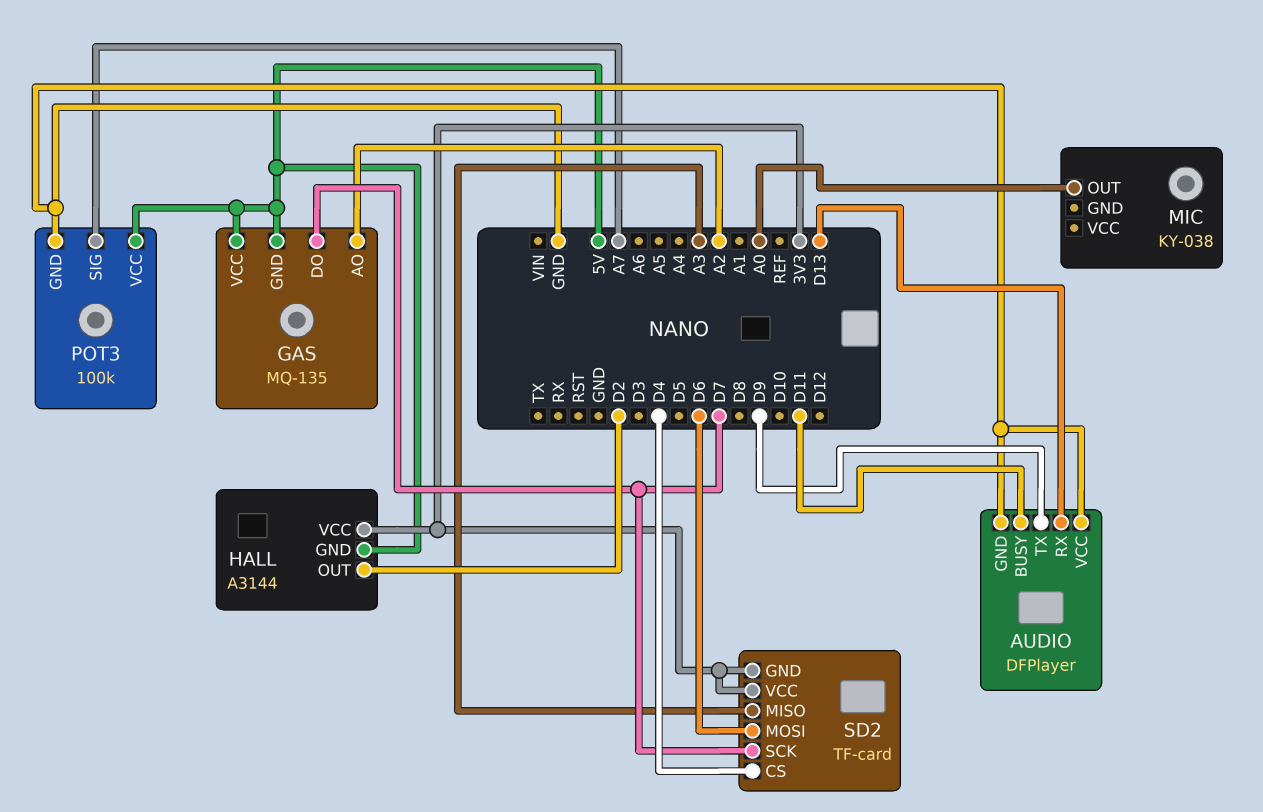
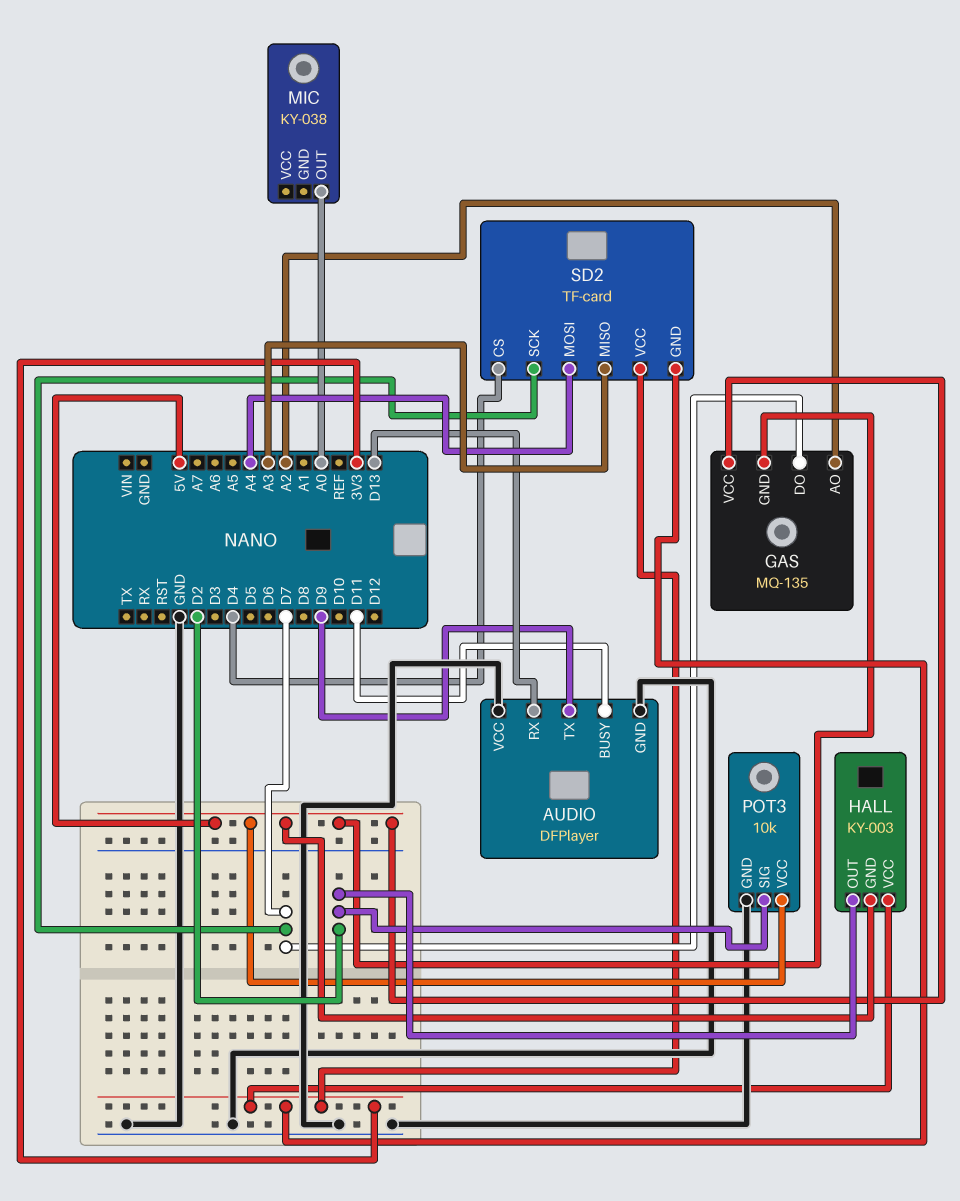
HALL: A3144 -> KY-003
POT3: 100k -> 10k
POT3 pin SIG: A7 -> D2
SD2 pin MOSI: D6 -> A4

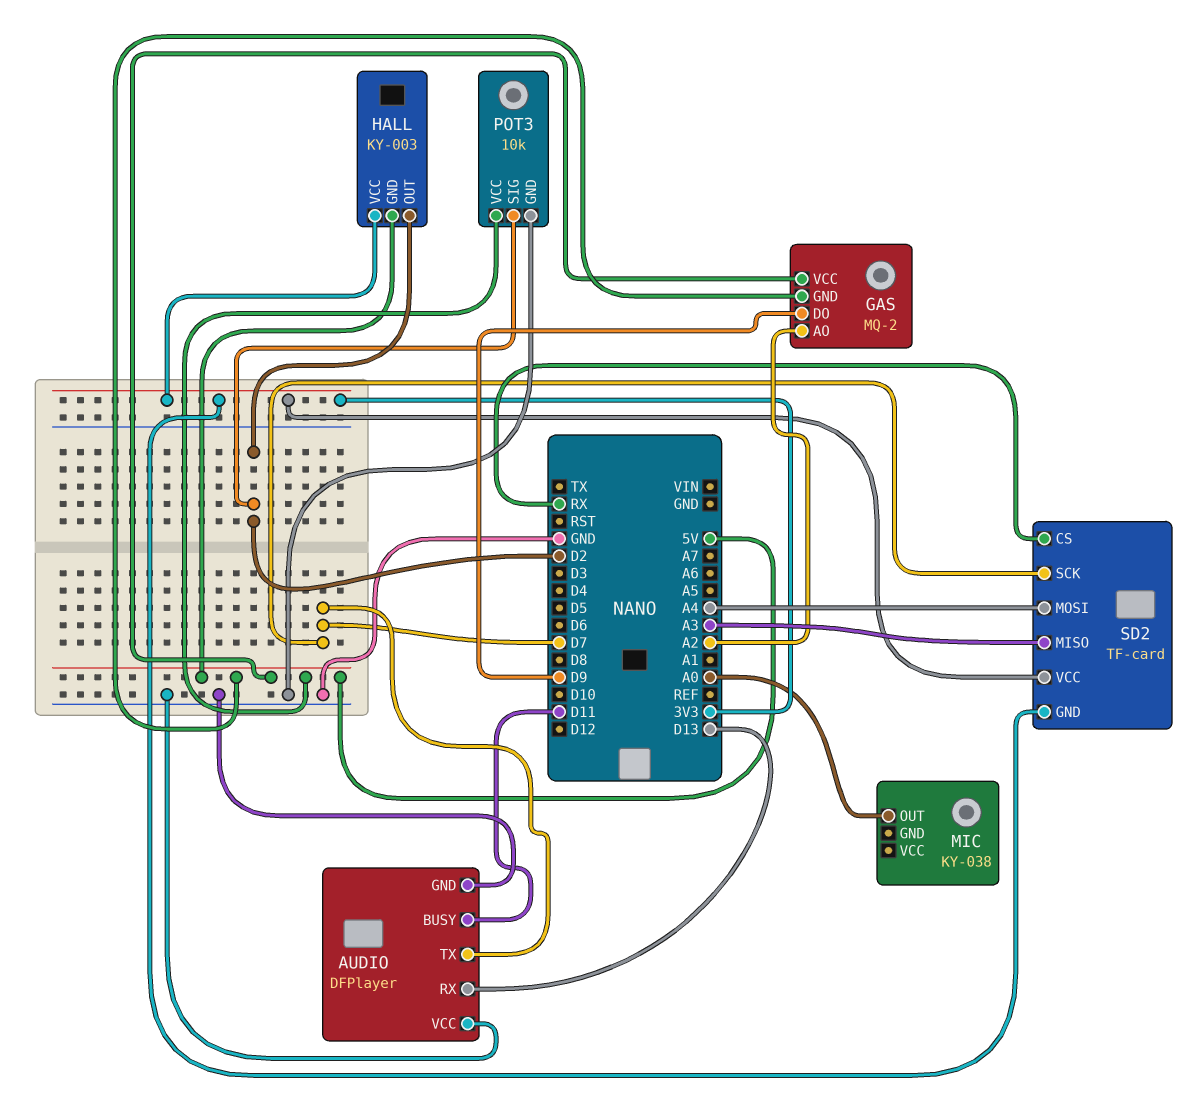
AUDIO pin TX: D9 -> D7
GAS: MQ-135 -> MQ-2
GAS pin DO: D7 -> D9
SD2 pin CS: D4 -> RX

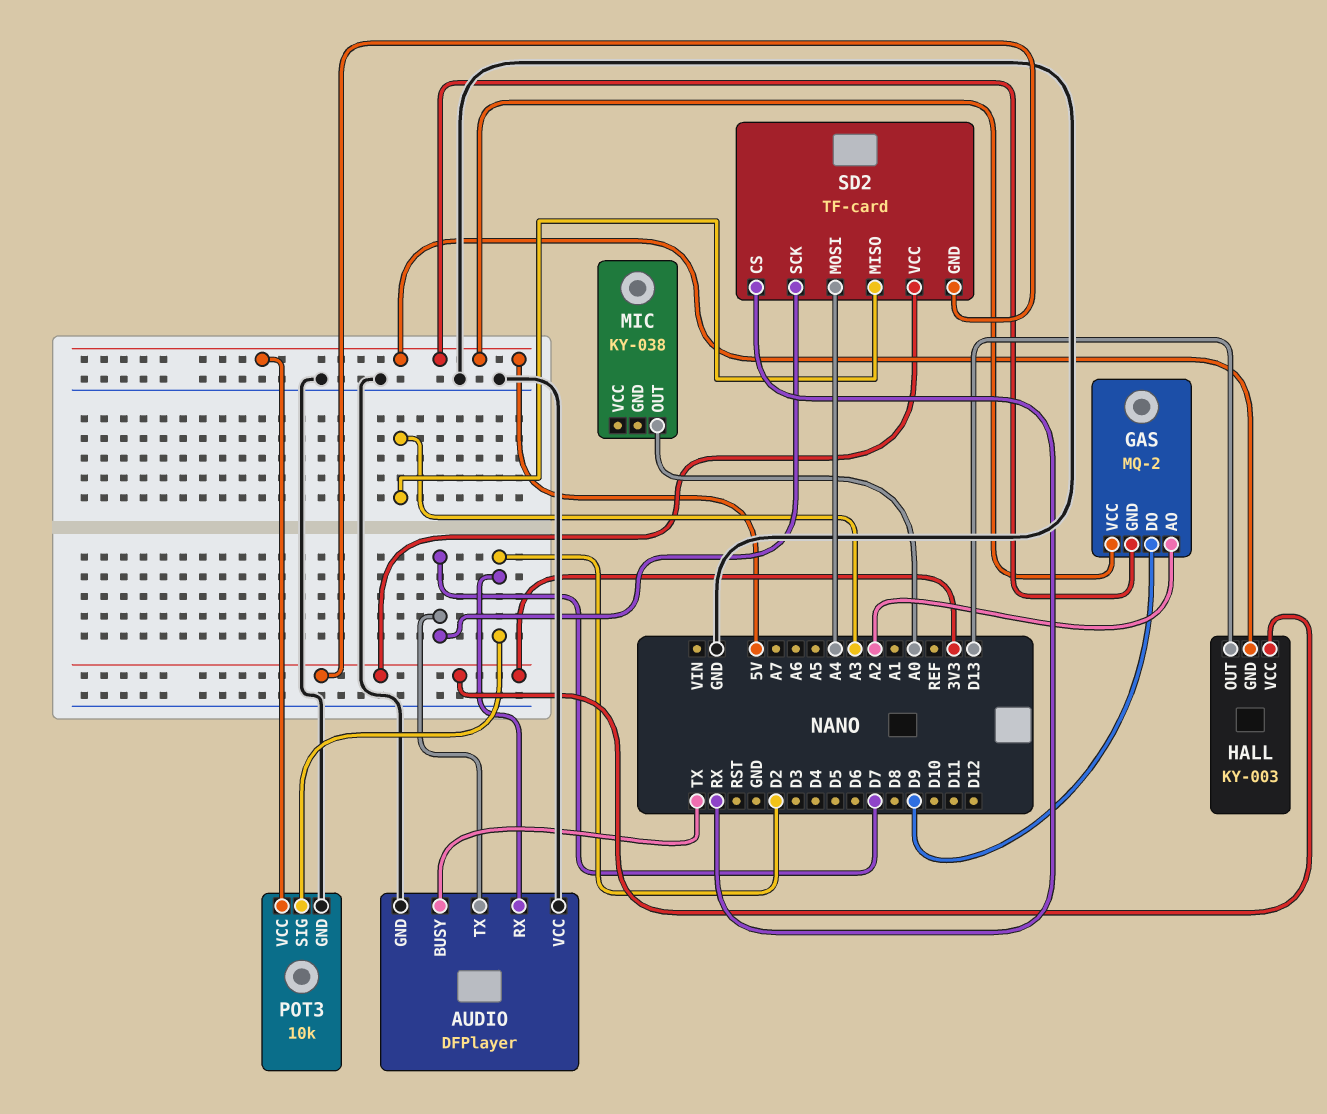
AUDIO pin BUSY: D11 -> TX
AUDIO pin RX: D13 -> D2
HALL pin OUT: D2 -> D13

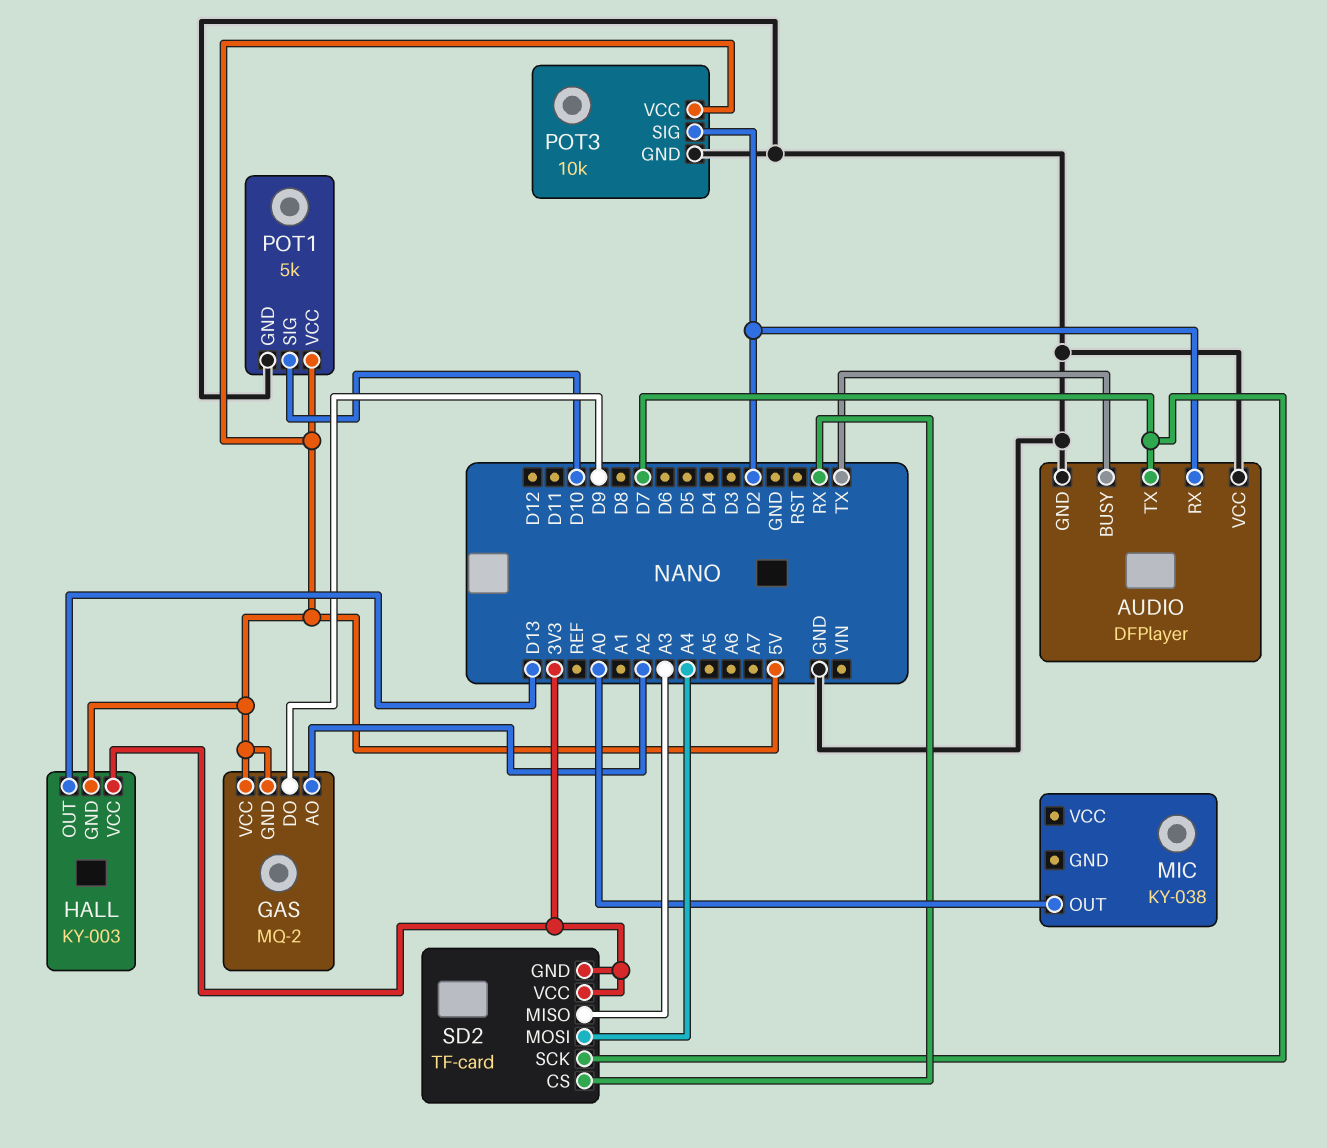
POT1: none -> 5k
POT1 pin GND: none -> GND
POT1 pin SIG: none -> D10
POT1 pin VCC: none -> 5V

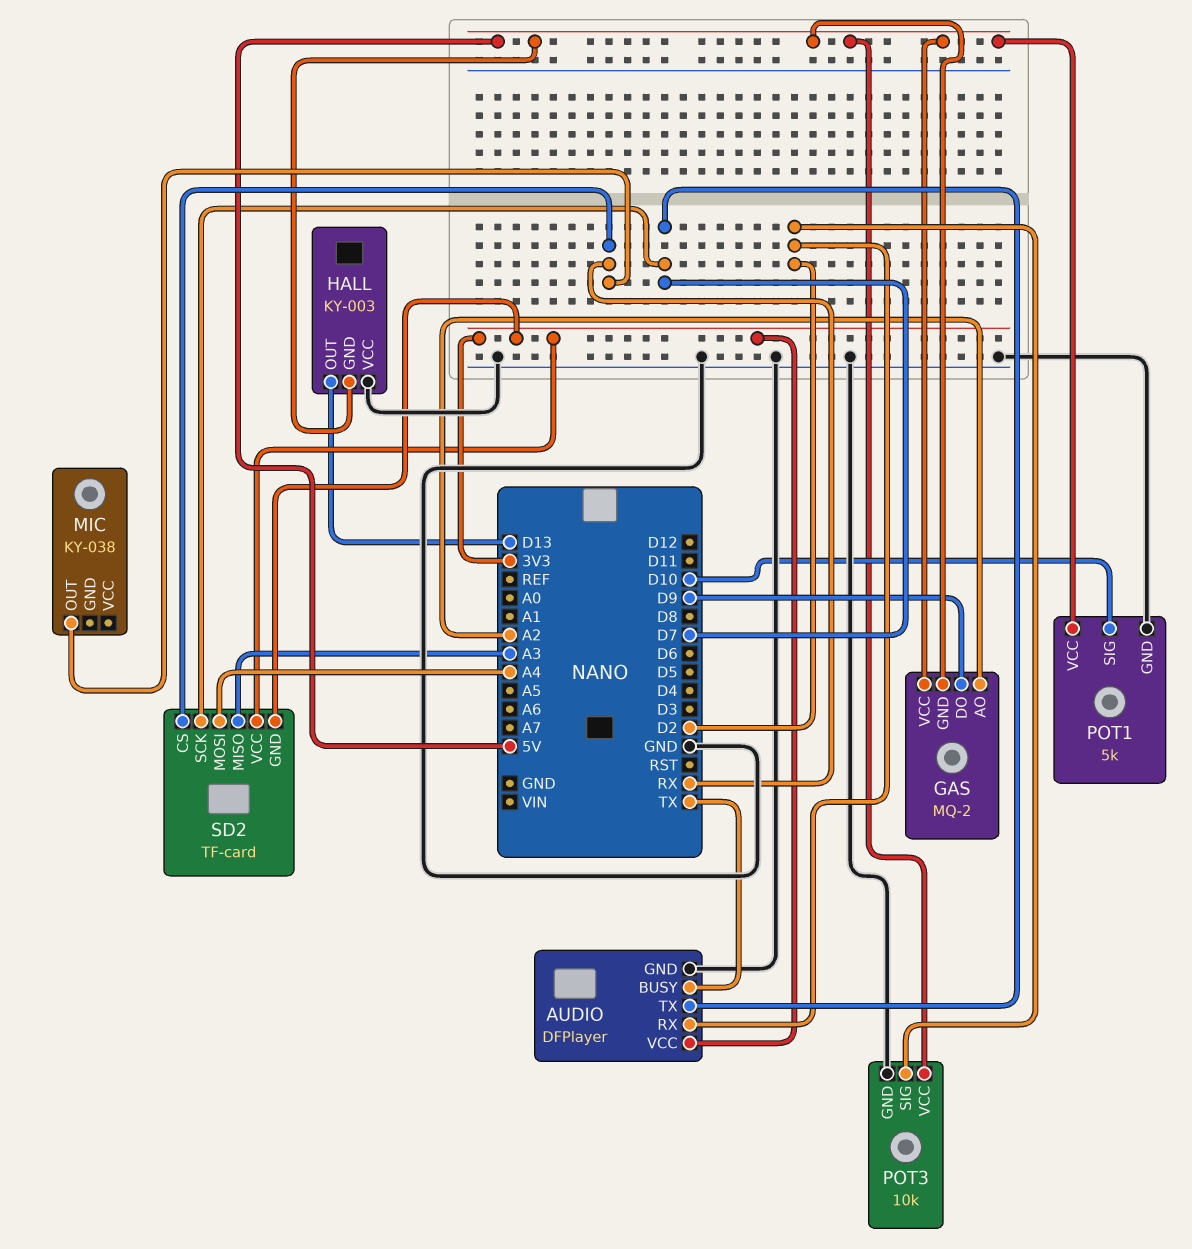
AUDIO pin VCC: GND -> 3V3
HALL pin VCC: 3V3 -> GND
MIC pin OUT: A0 -> RX

